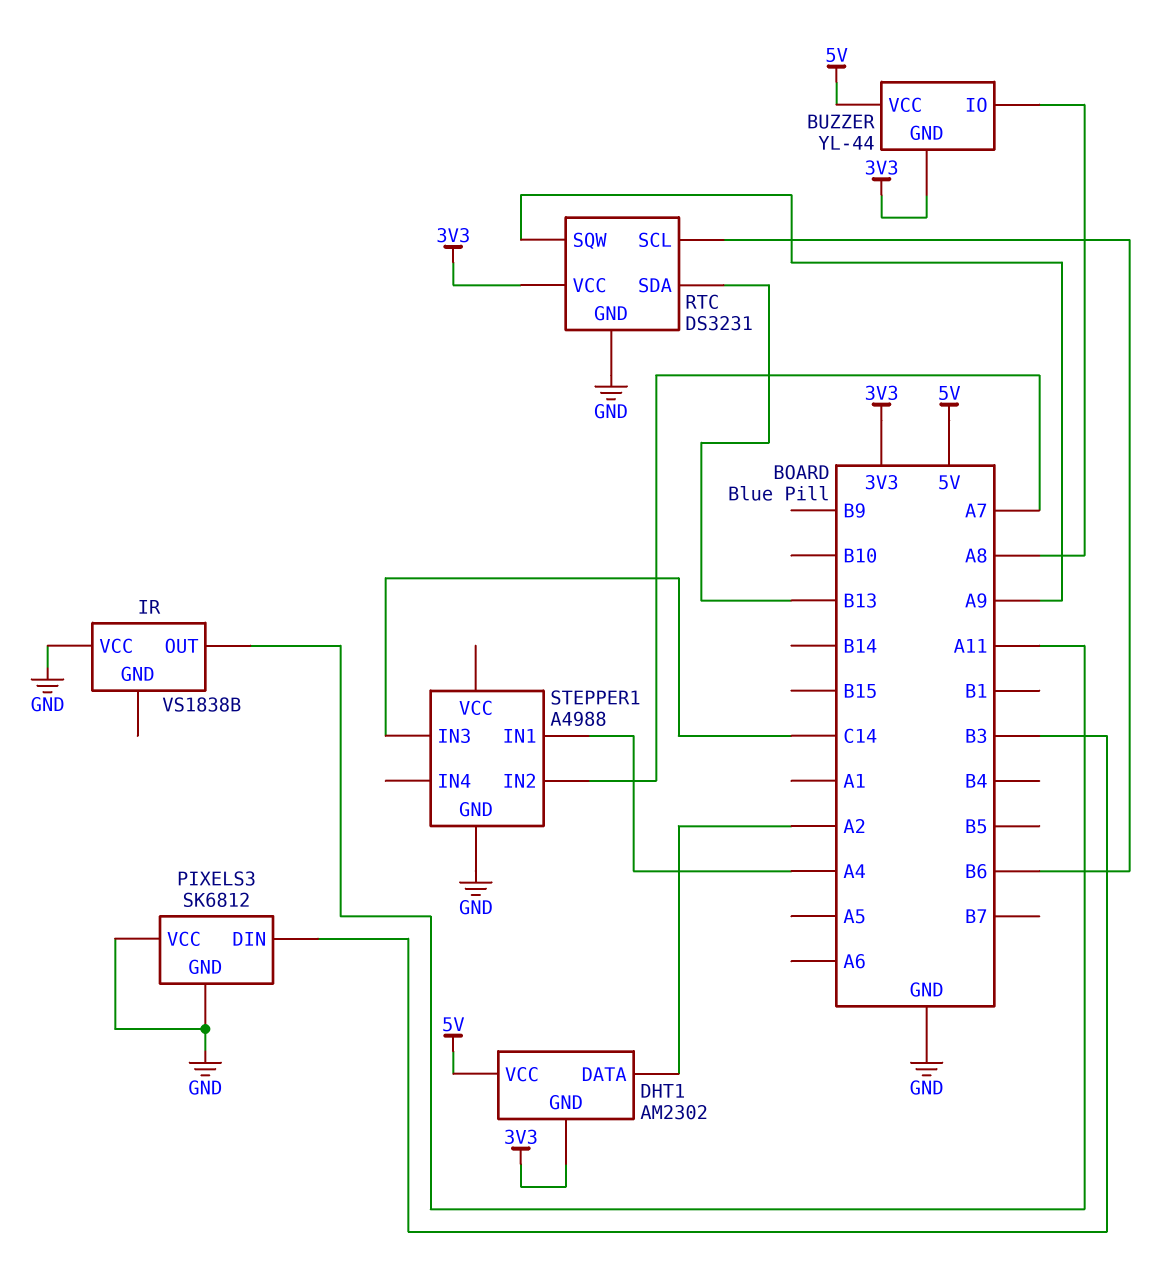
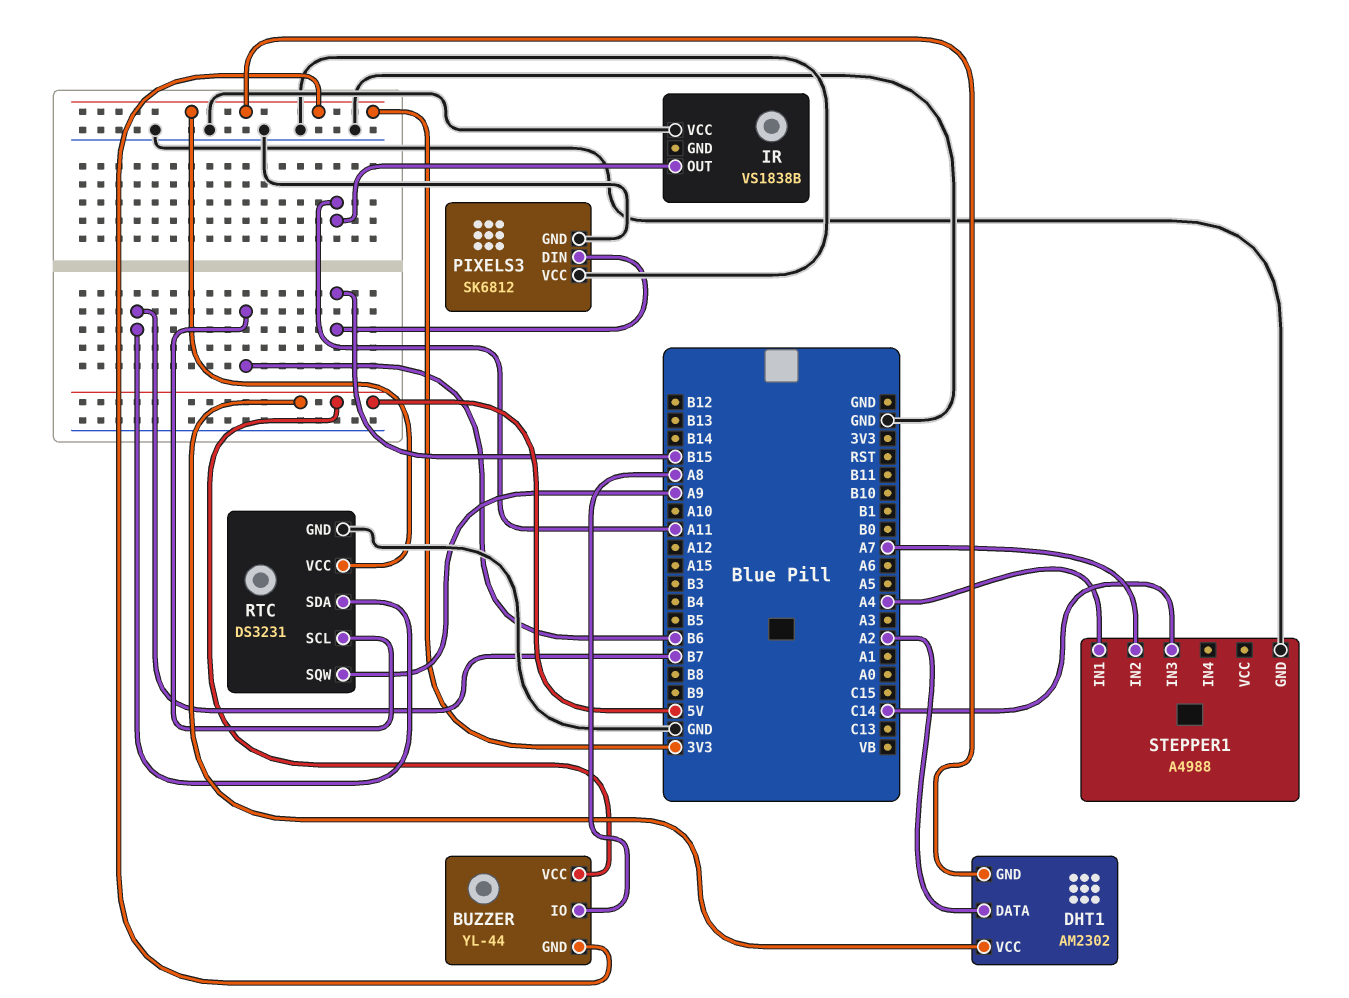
PIXELS3 pin DIN: B3 -> B15
RTC pin SDA: B13 -> B7

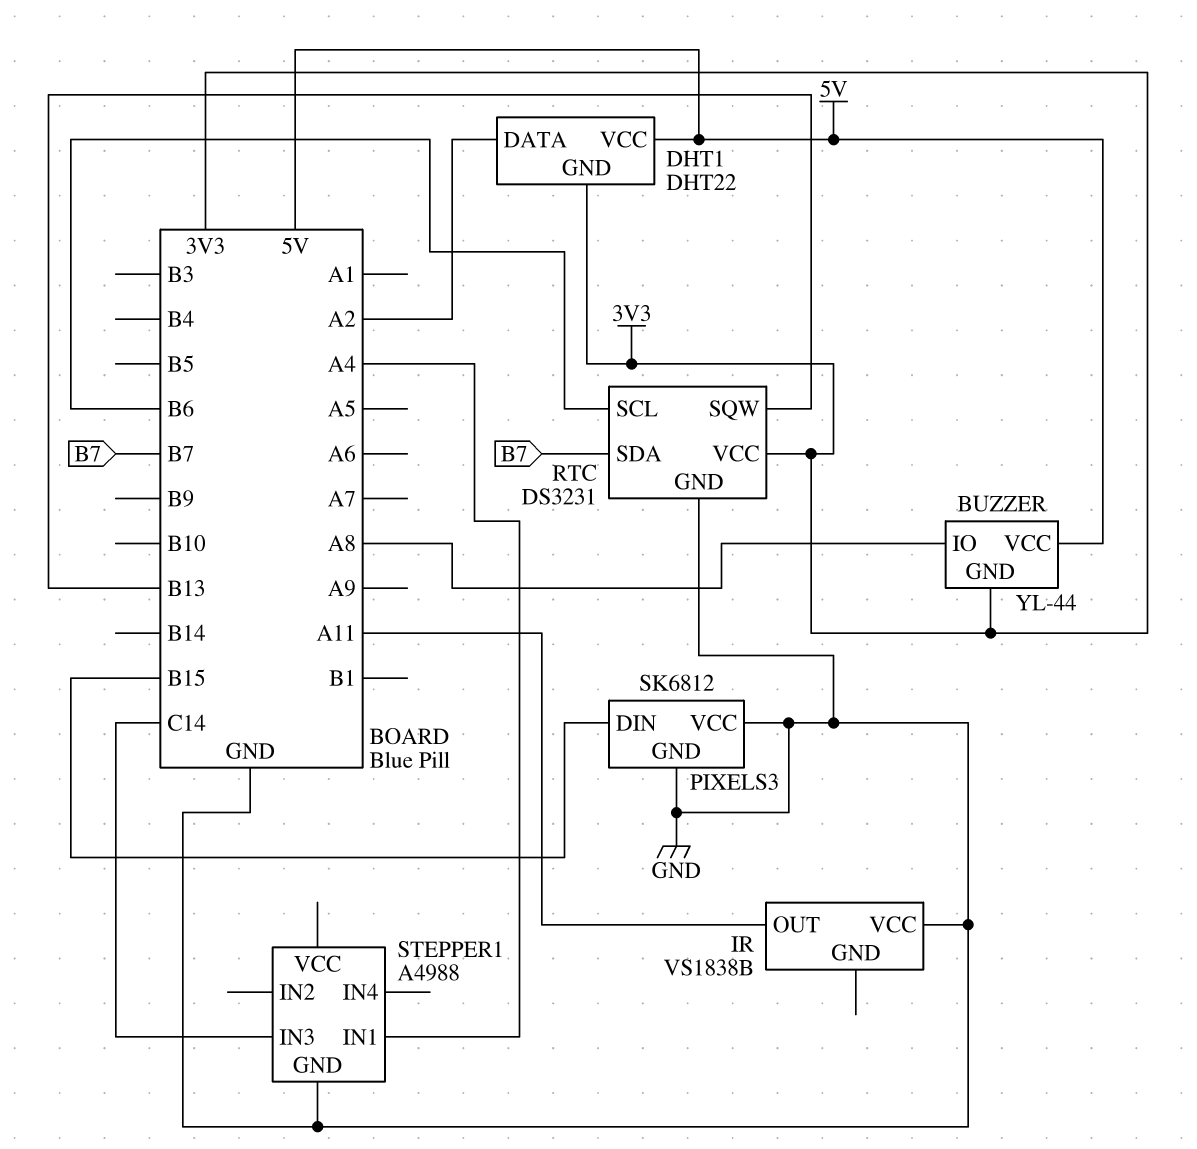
DHT1: AM2302 -> DHT22
RTC pin SQW: A9 -> B13
STEPPER1 pin IN2: A7 -> none

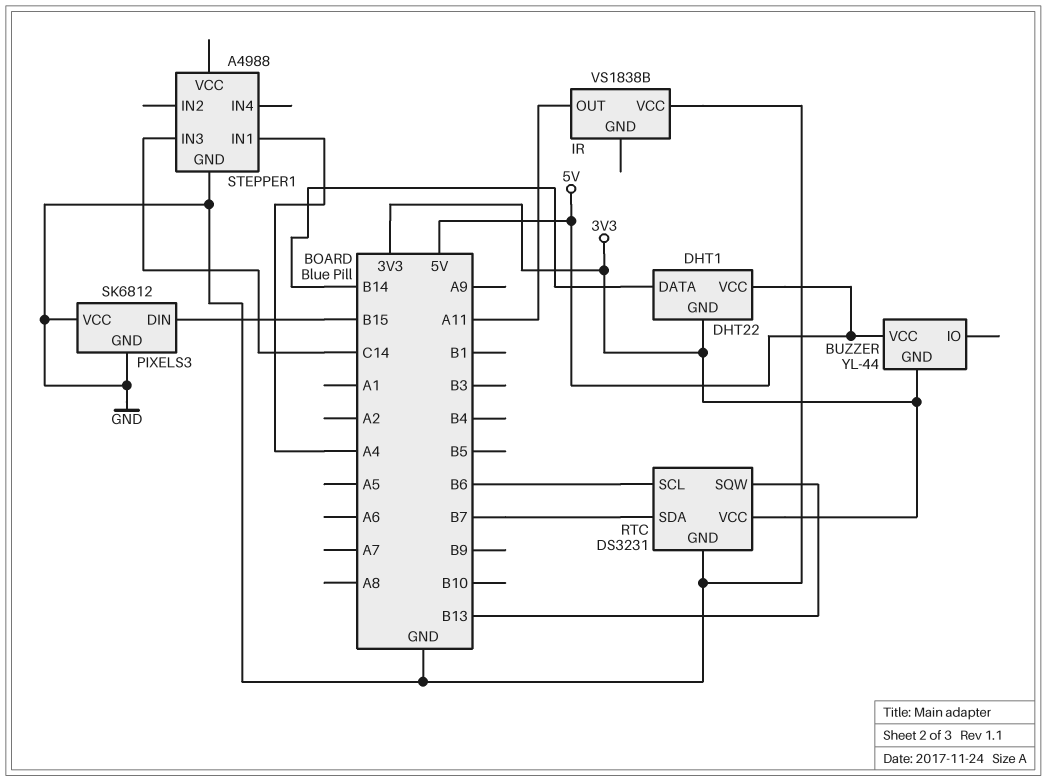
BUZZER pin IO: A8 -> none
DHT1 pin DATA: A2 -> B14

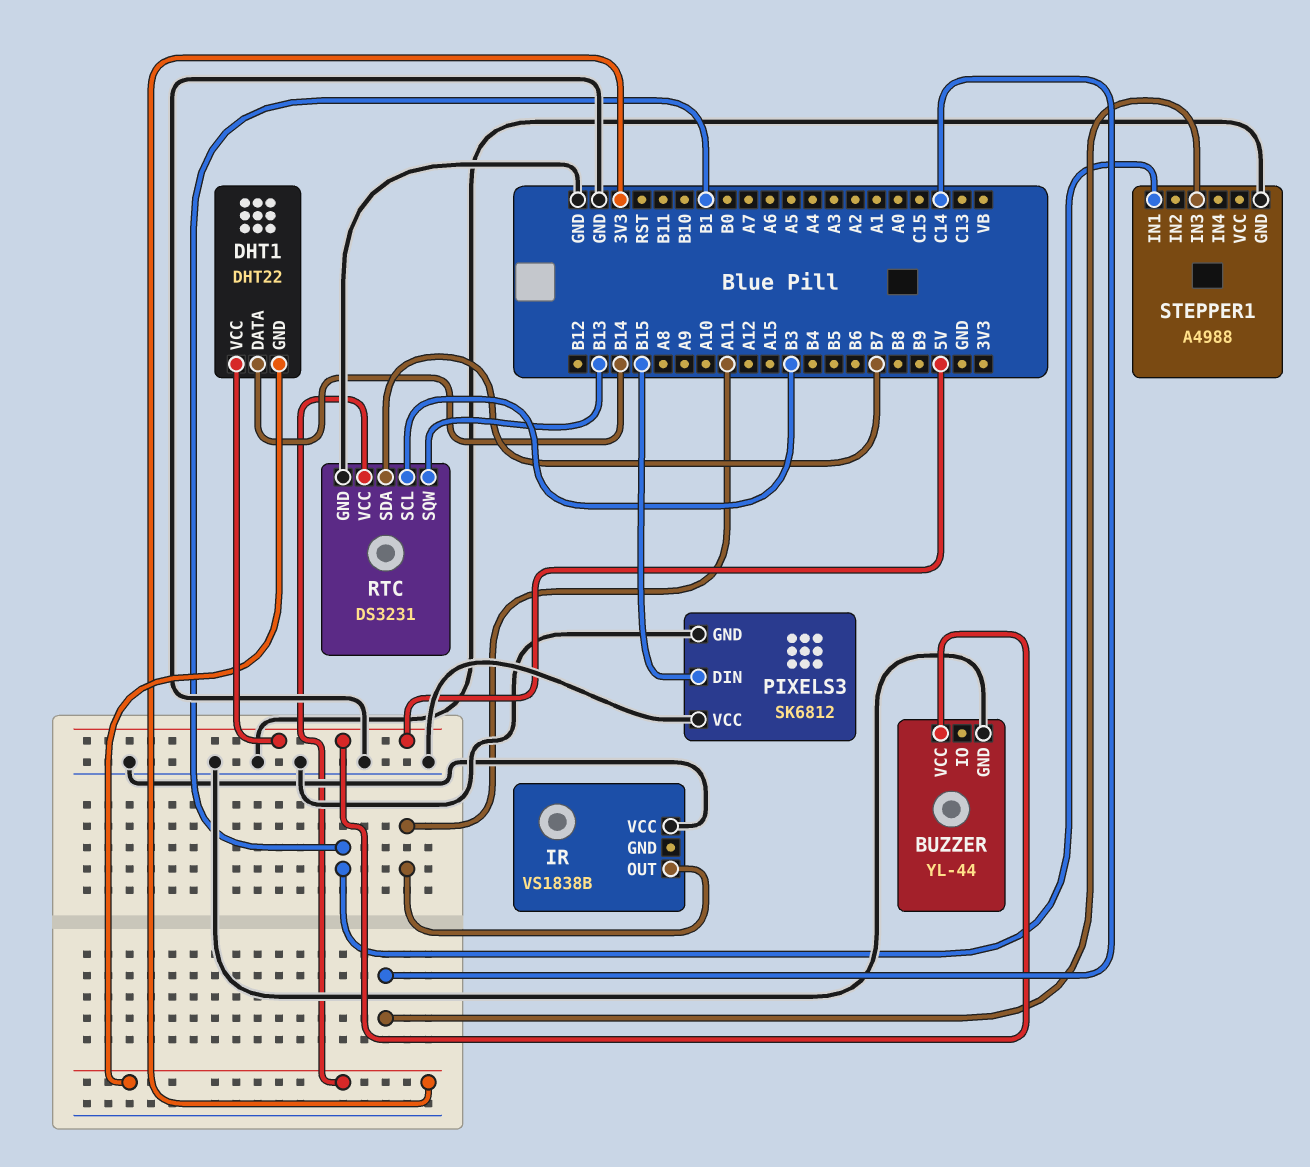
BUZZER pin GND: 3V3 -> GND
RTC pin SCL: B6 -> B3
STEPPER1 pin IN1: A4 -> B1

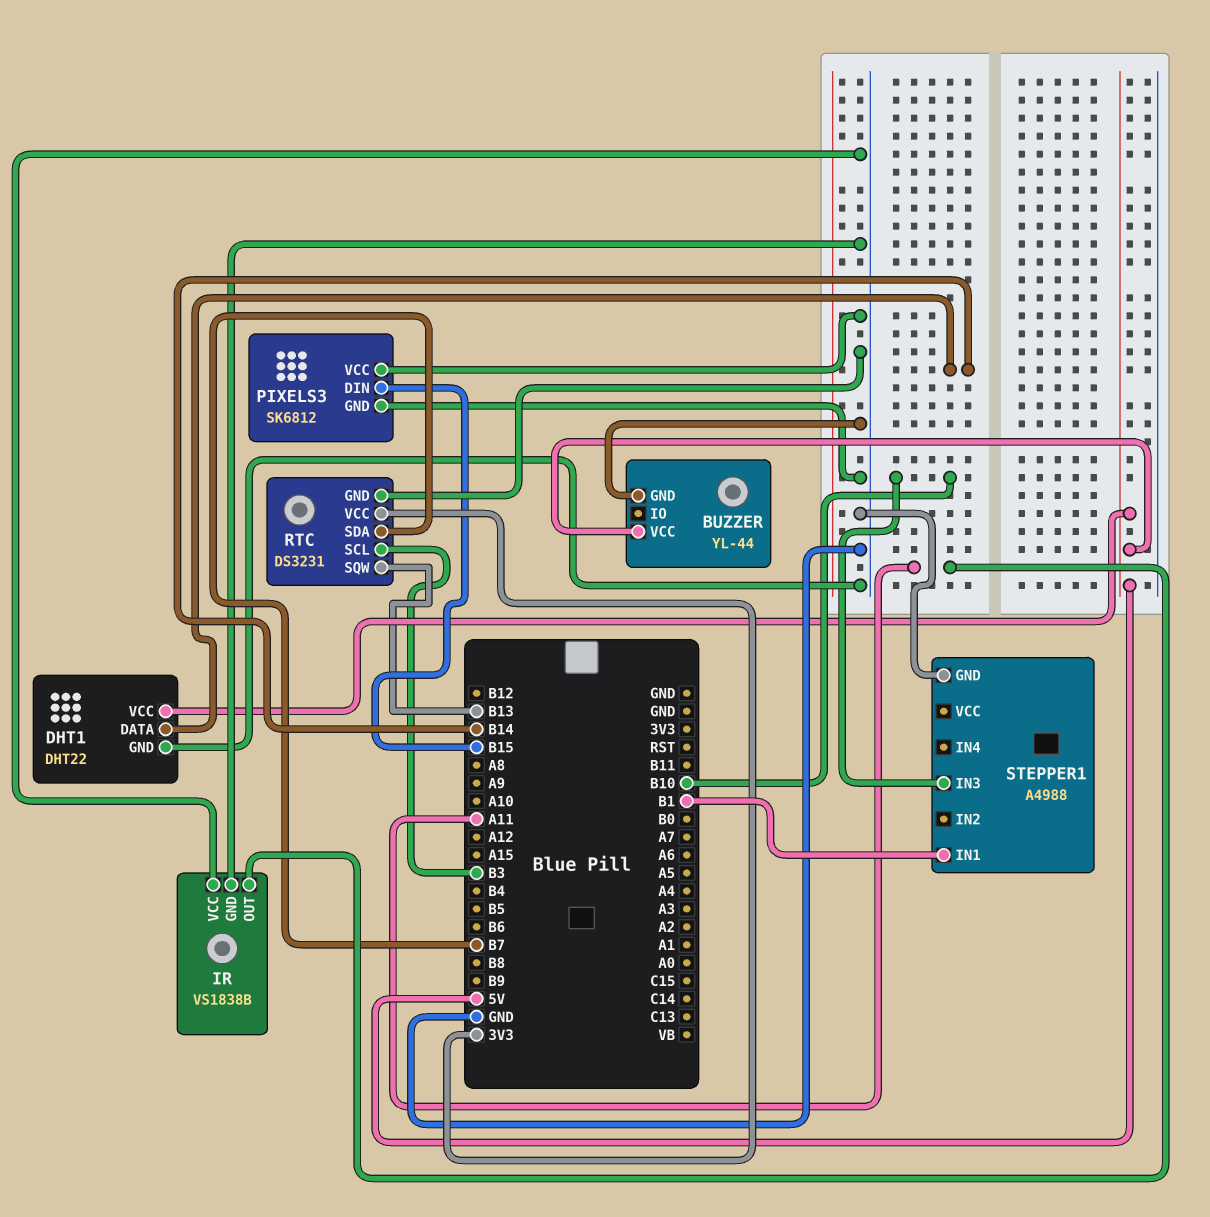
DHT1 pin GND: 3V3 -> GND
IR pin GND: none -> GND
STEPPER1 pin IN3: C14 -> B10

